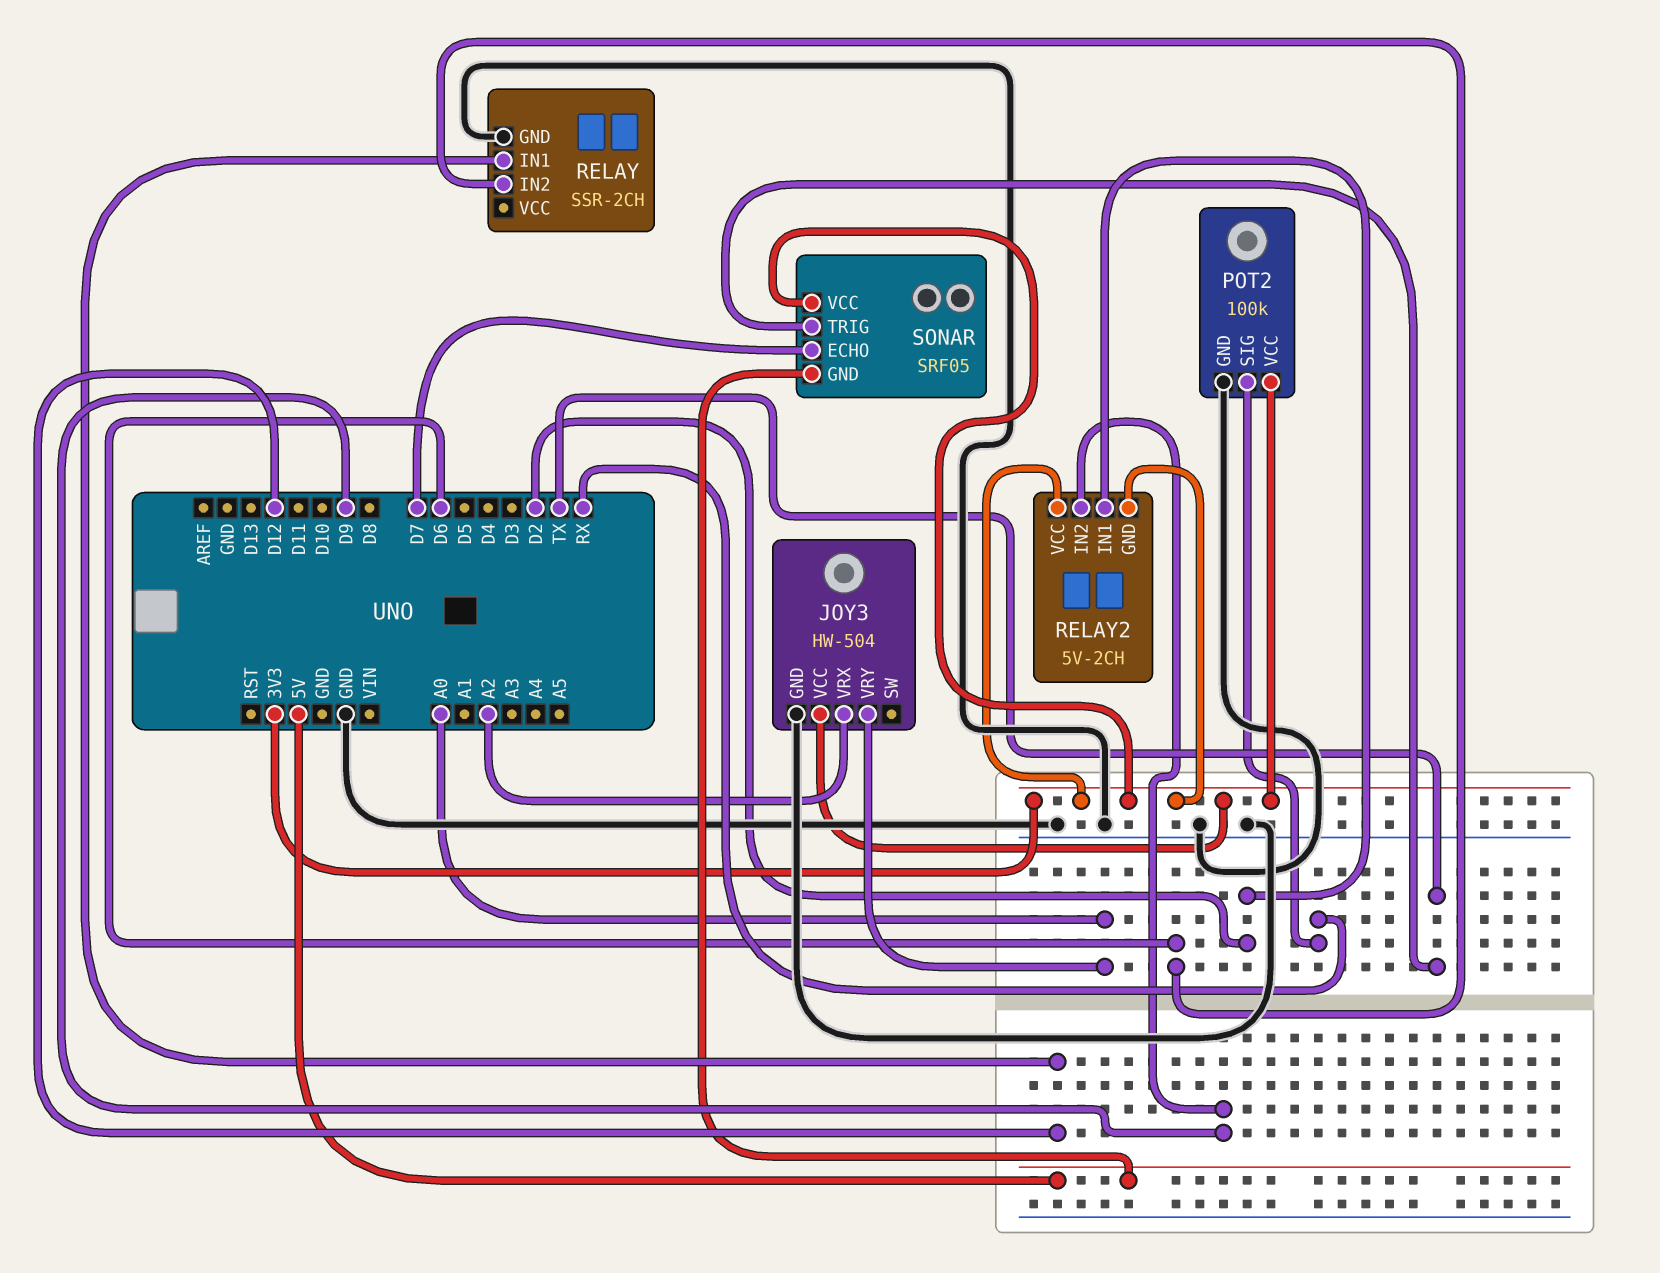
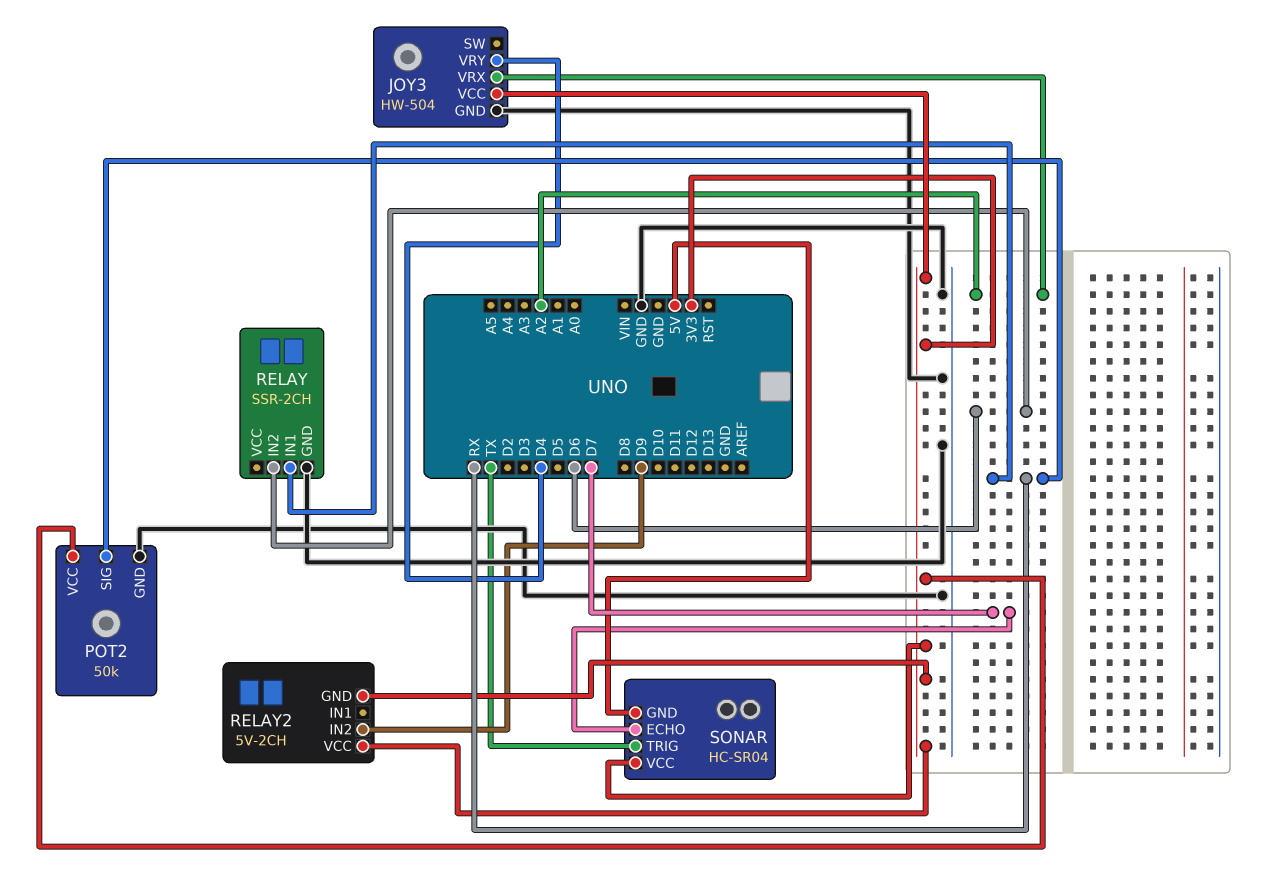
JOY3 pin VRY: A0 -> D4
POT2: 100k -> 50k
RELAY pin IN1: D12 -> RX
RELAY2 pin IN1: D2 -> none
SONAR: SRF05 -> HC-SR04

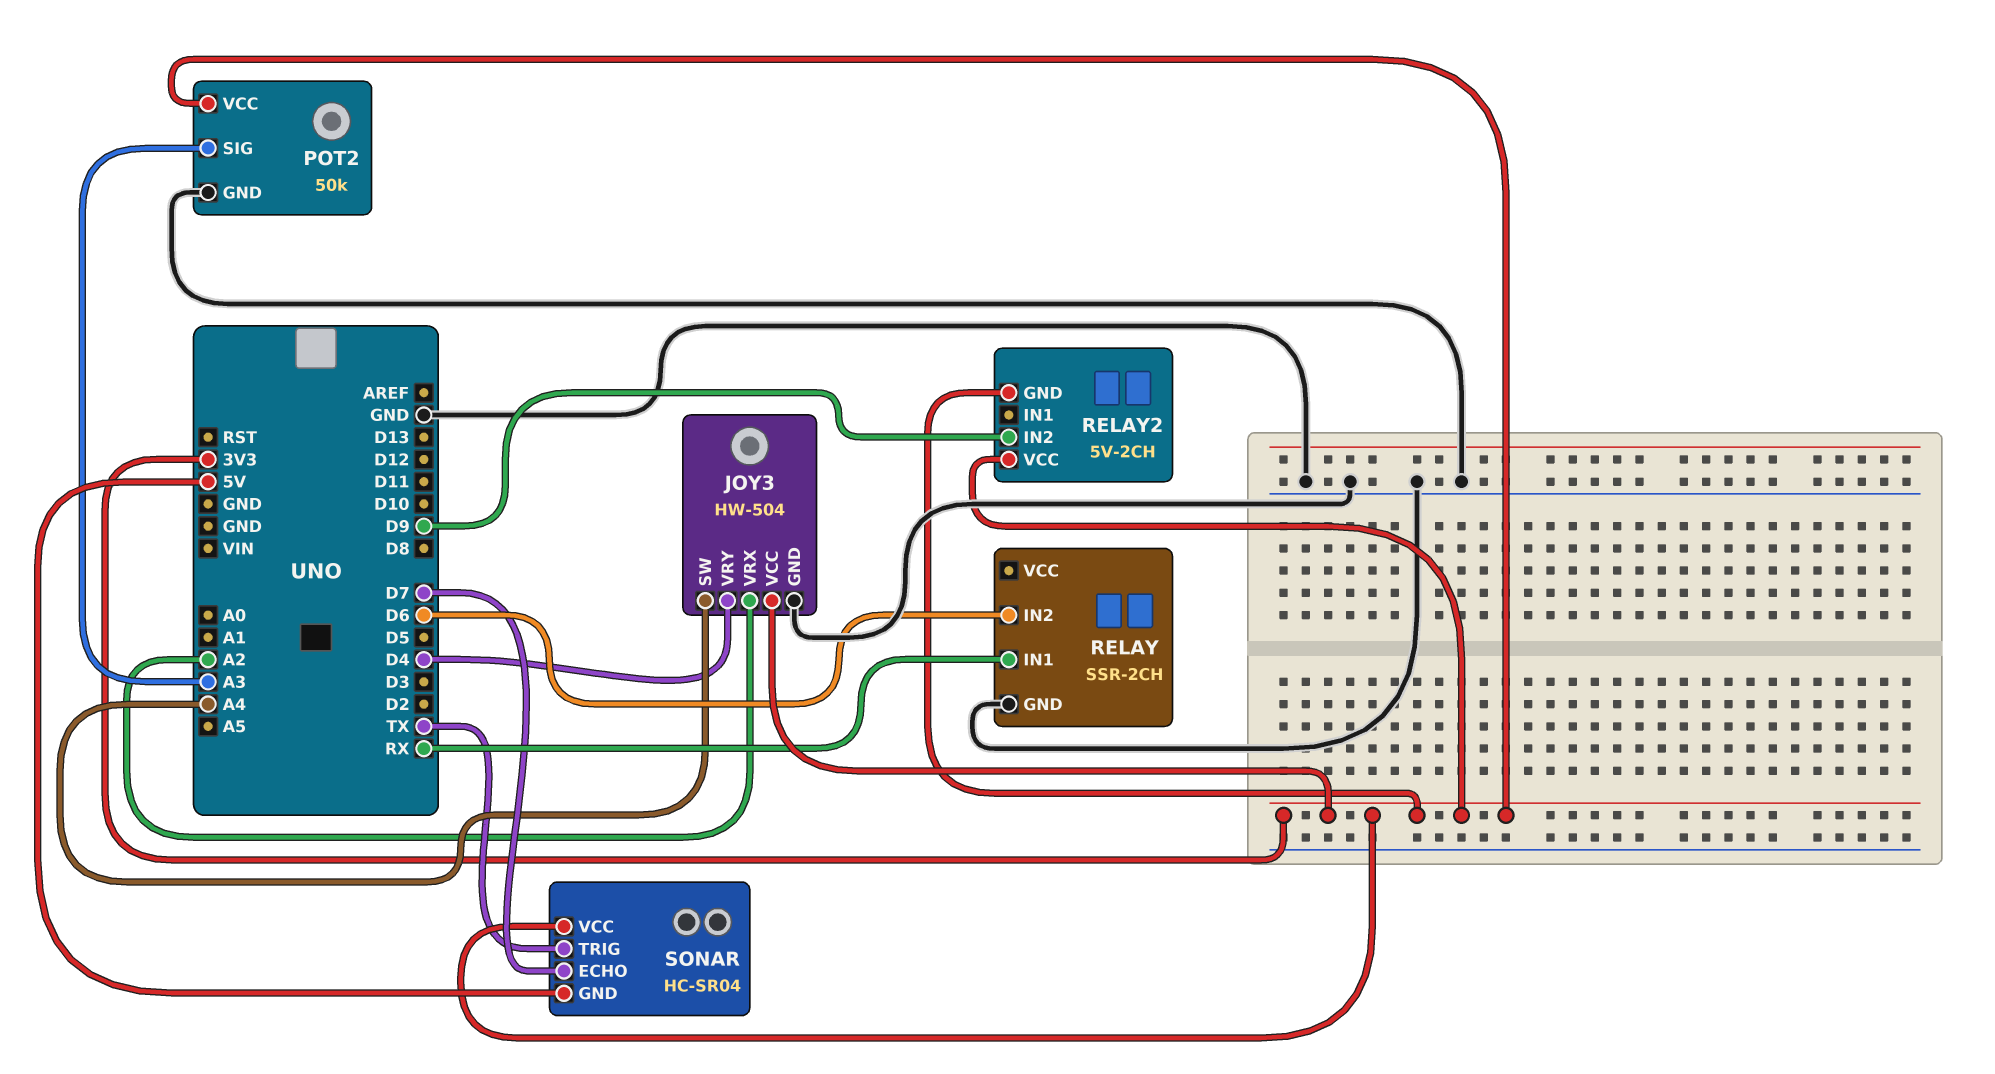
JOY3 pin SW: none -> A4
POT2 pin SIG: RX -> A3

